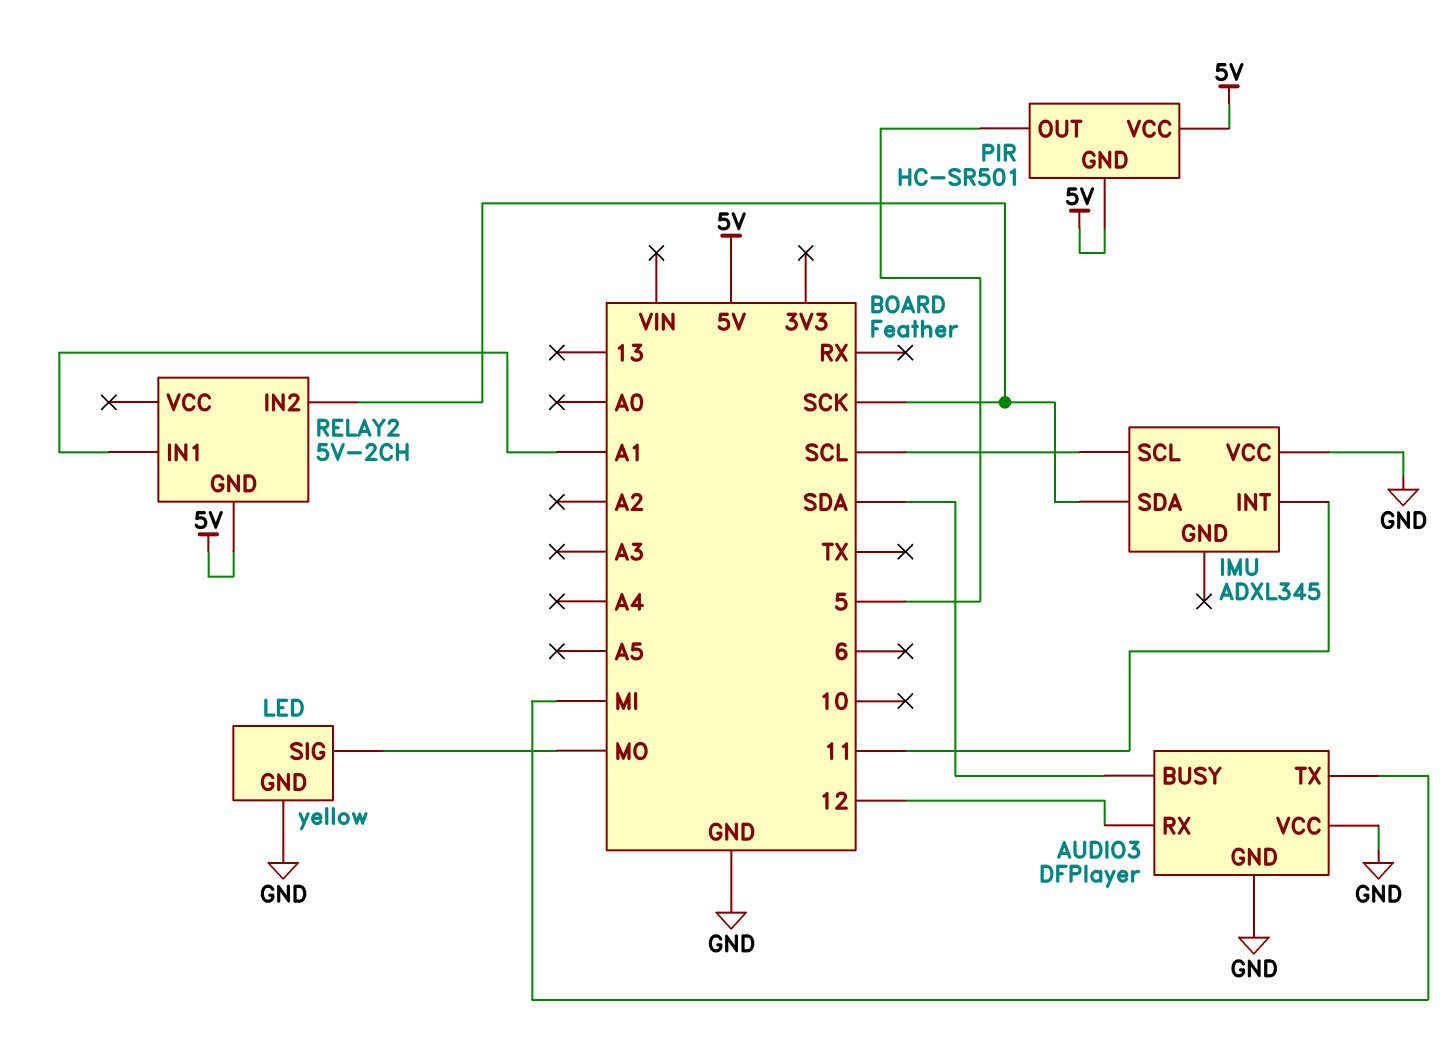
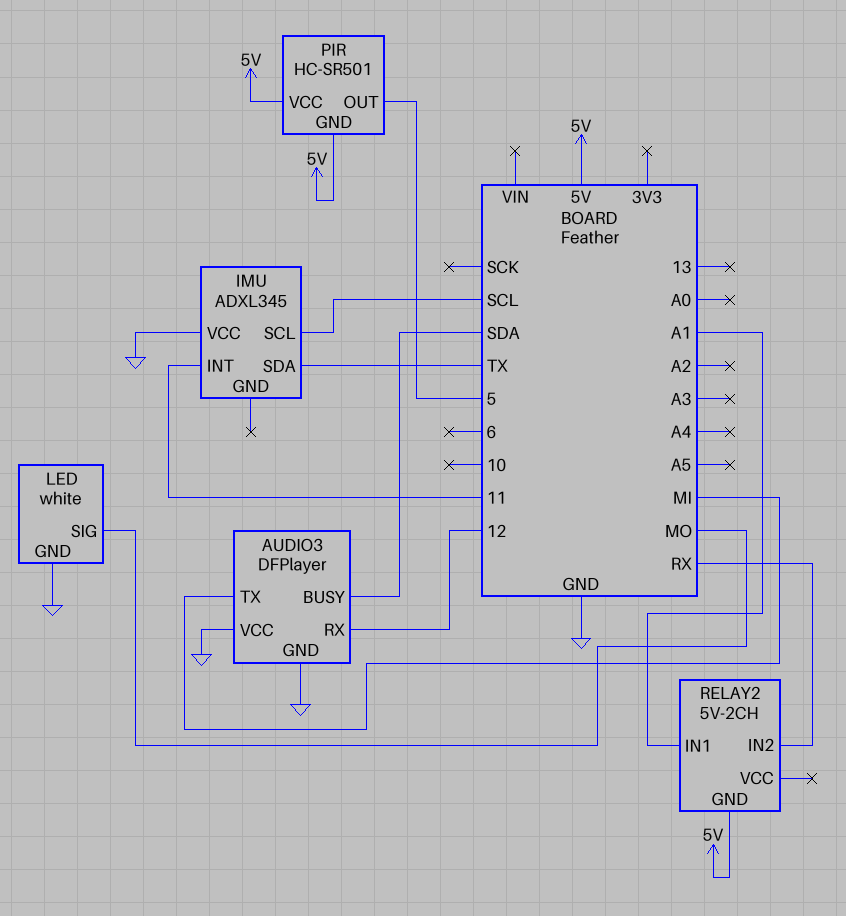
IMU pin SDA: SCK -> TX
LED: yellow -> white
RELAY2 pin IN2: SCK -> RX

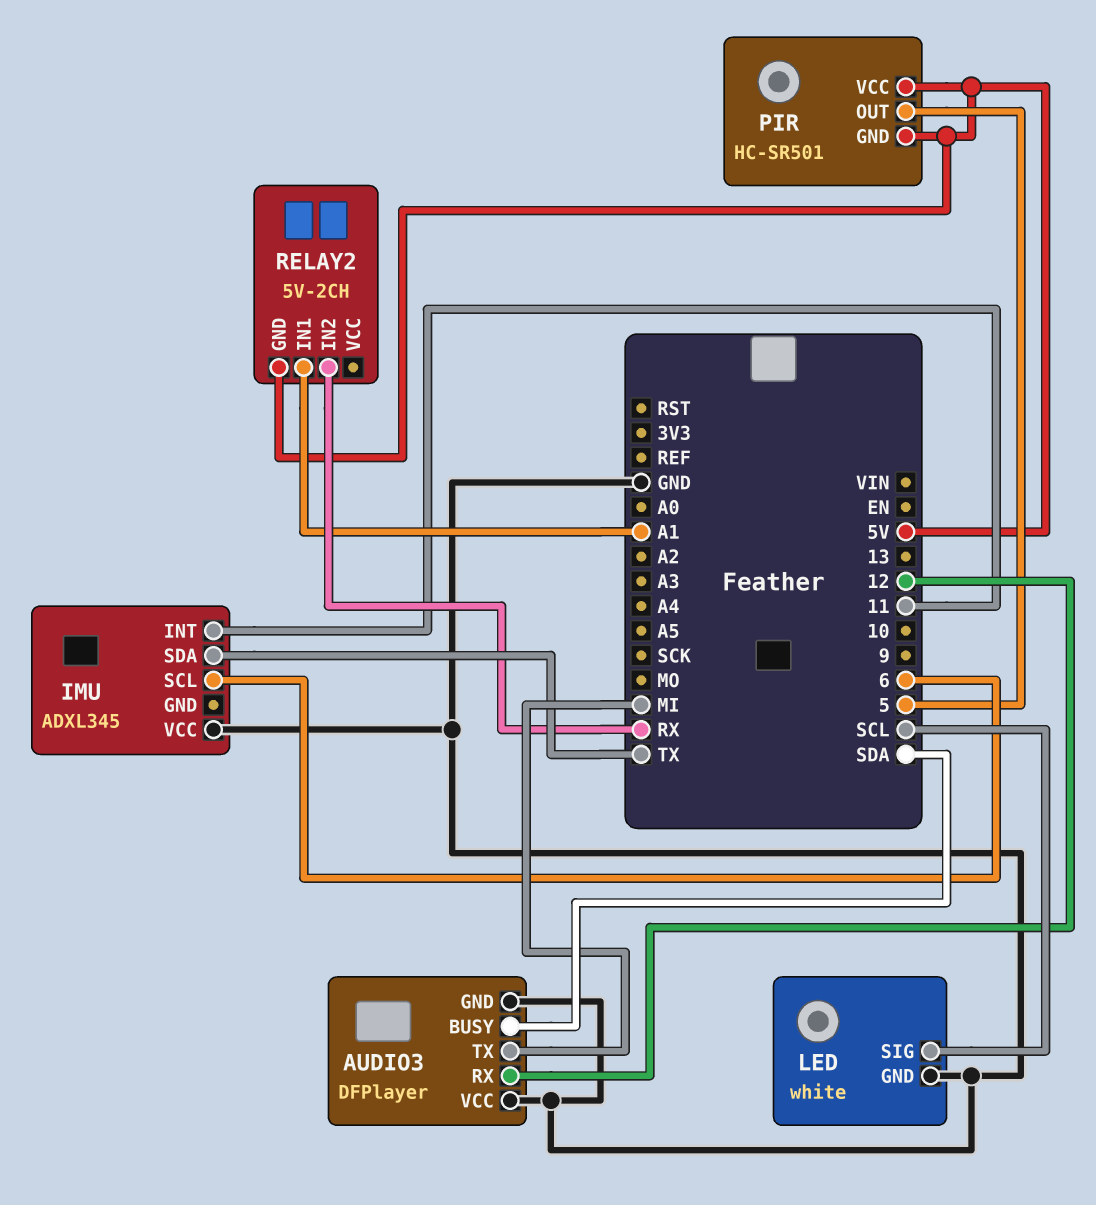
IMU pin SCL: SCL -> 6
LED pin SIG: MO -> SCL

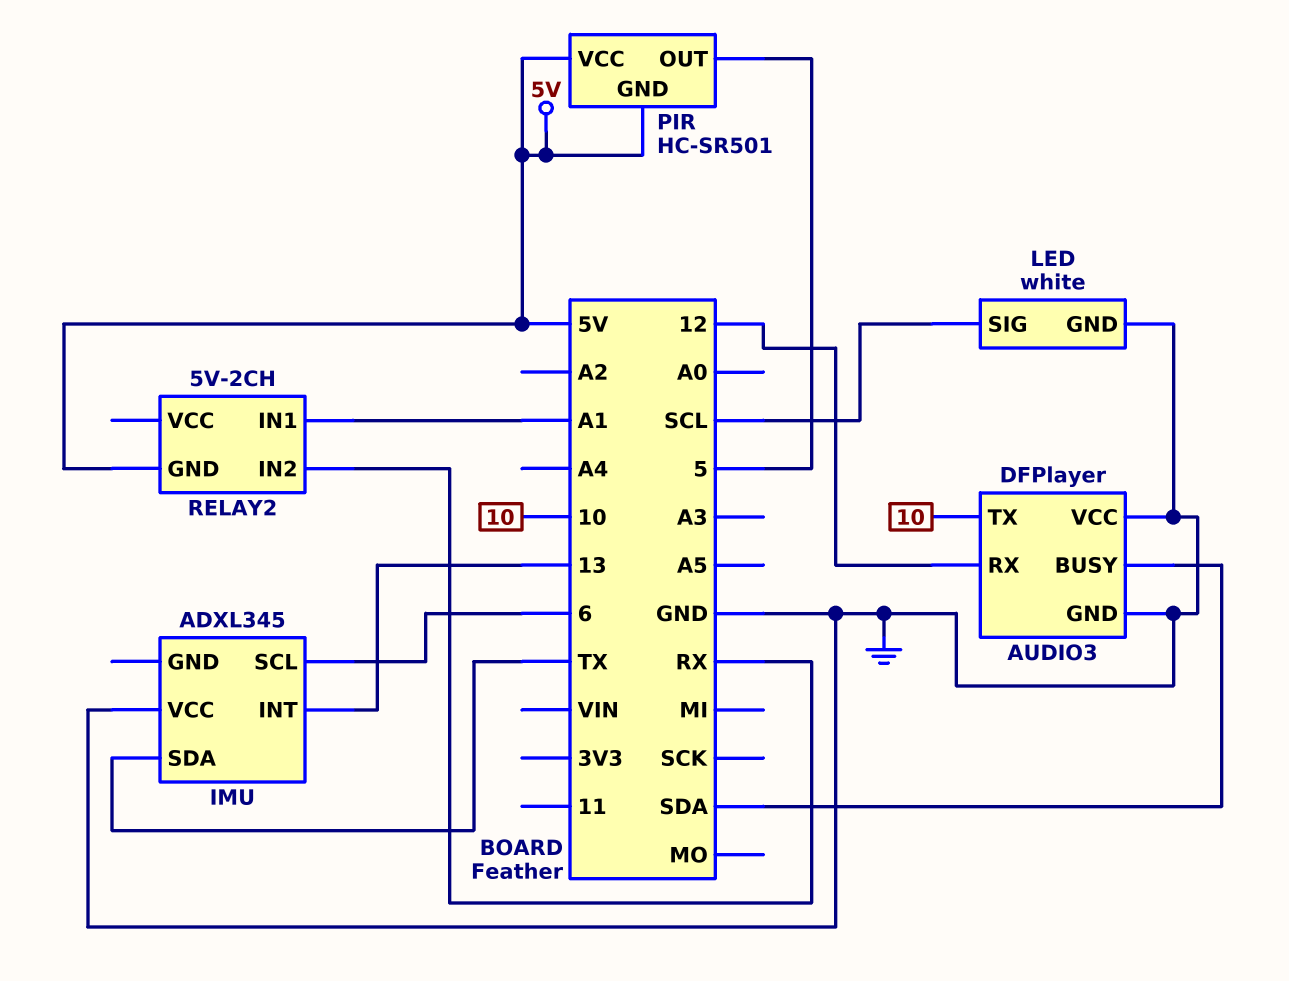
AUDIO3 pin TX: MI -> 10
IMU pin INT: 11 -> 13

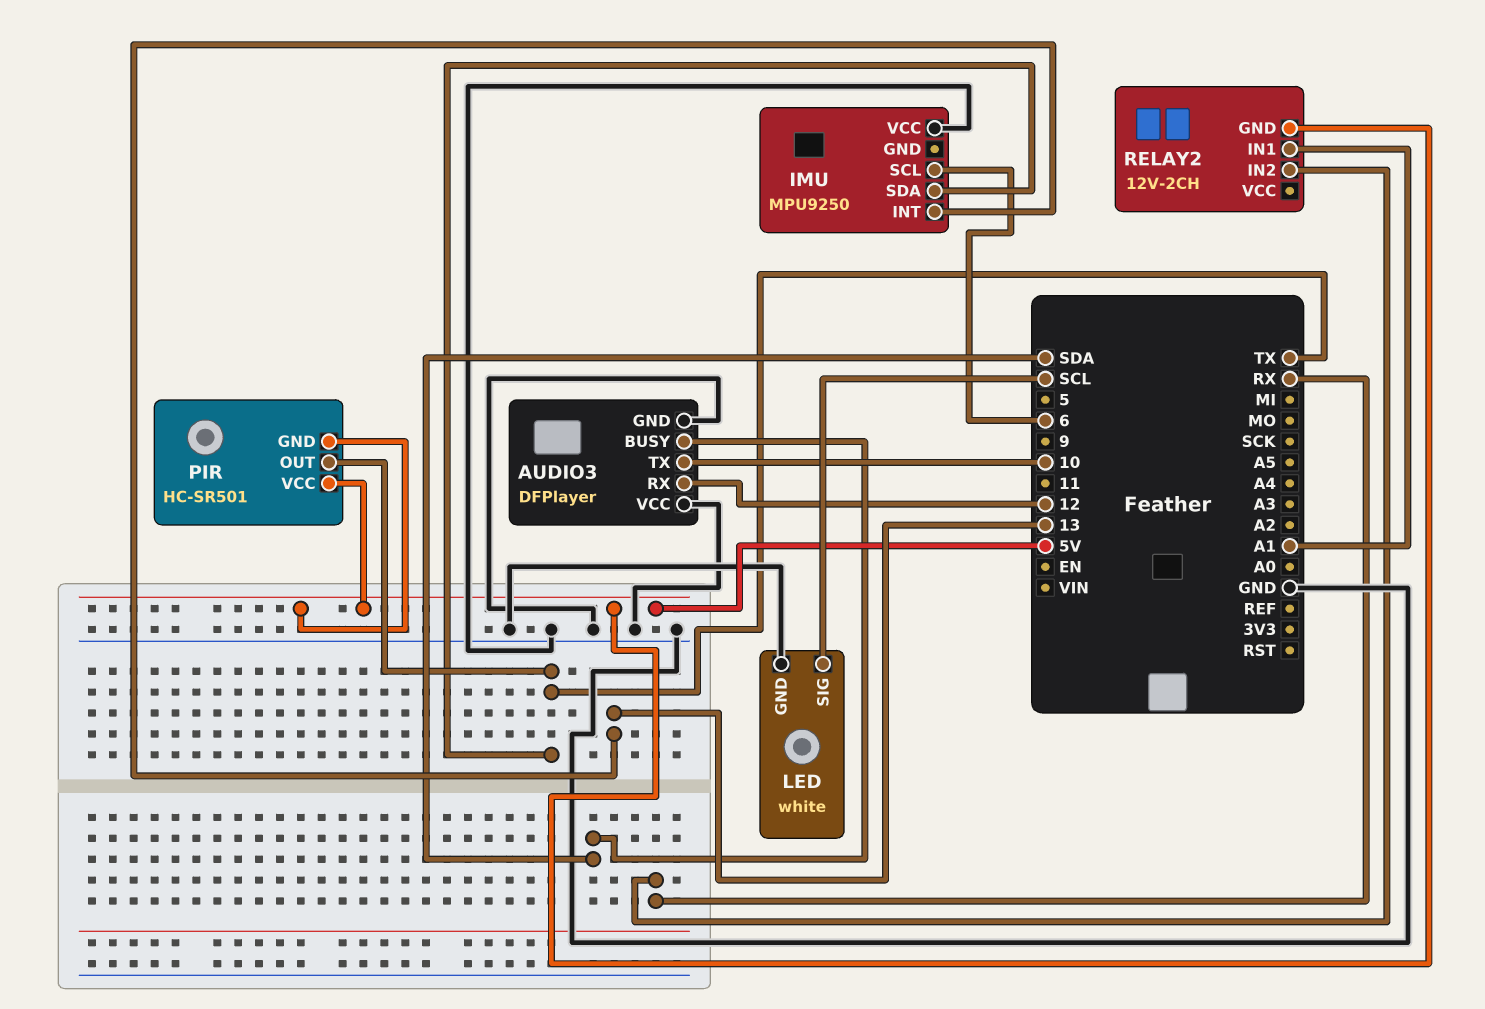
IMU: ADXL345 -> MPU9250
PIR pin OUT: 5 -> TX
RELAY2: 5V-2CH -> 12V-2CH

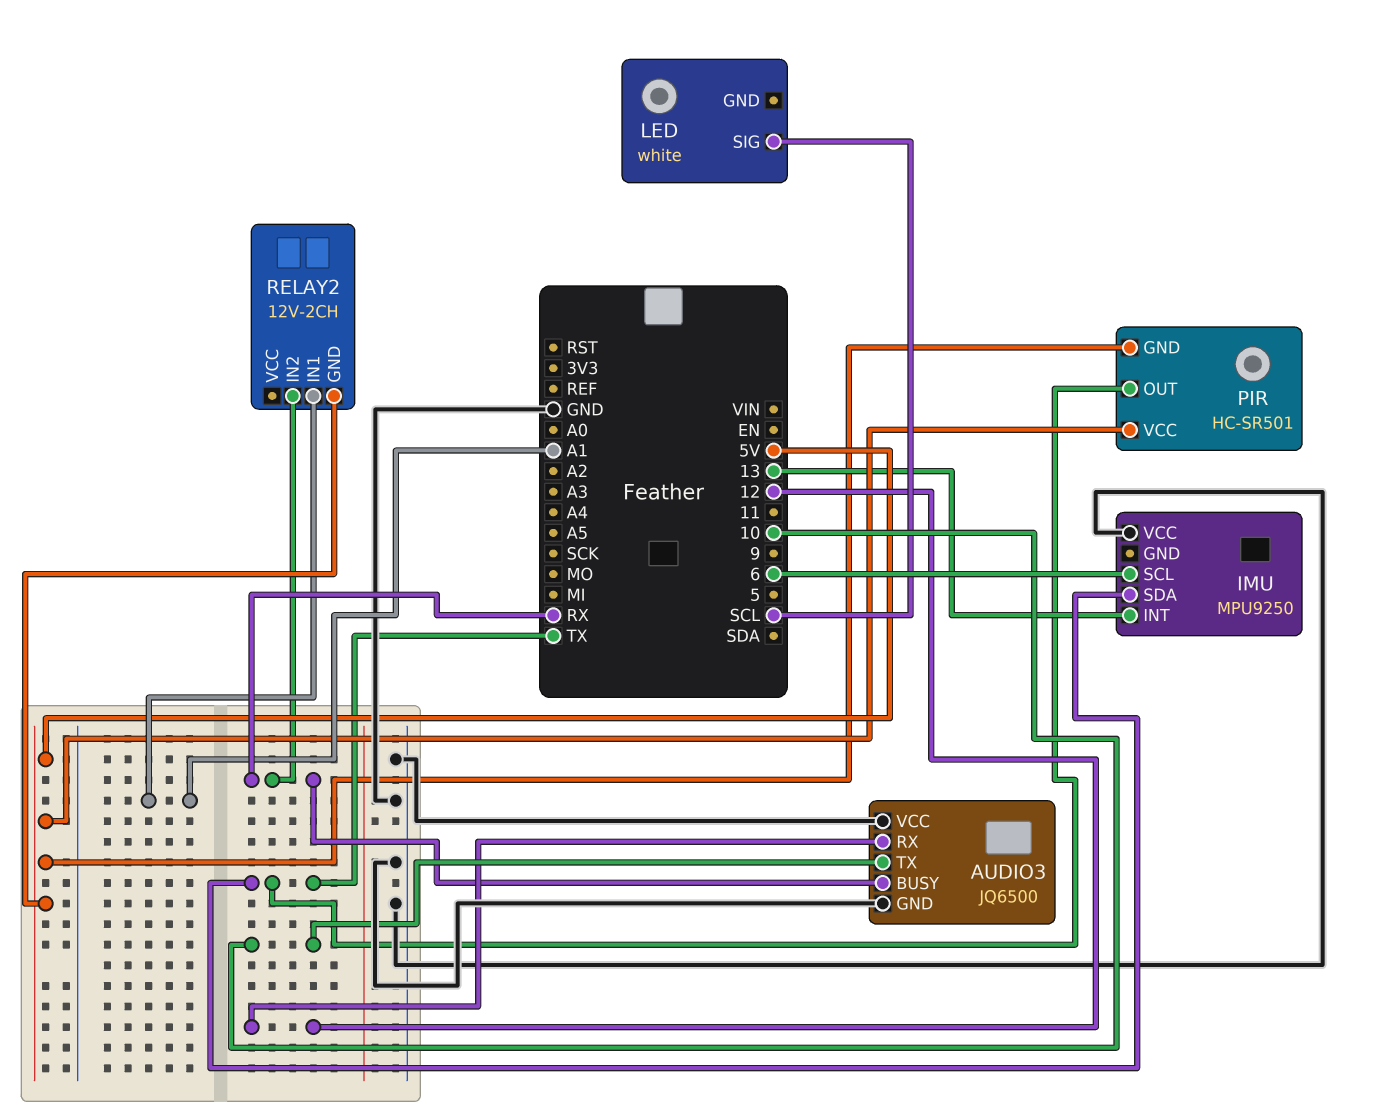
AUDIO3: DFPlayer -> JQ6500
AUDIO3 pin BUSY: SDA -> RX
LED pin GND: GND -> none

